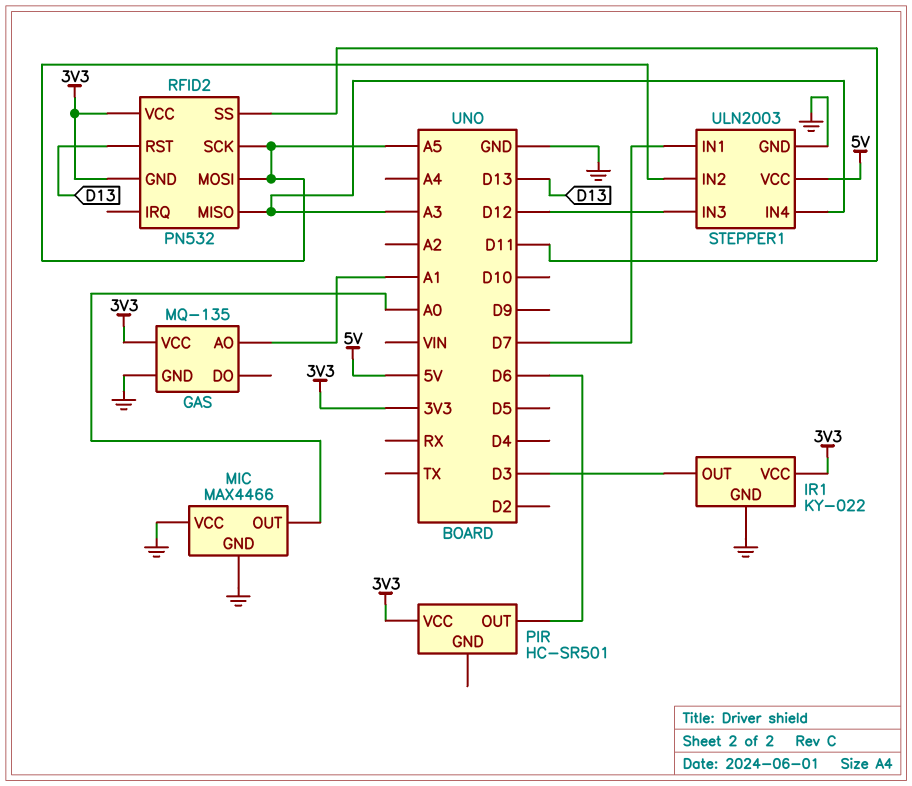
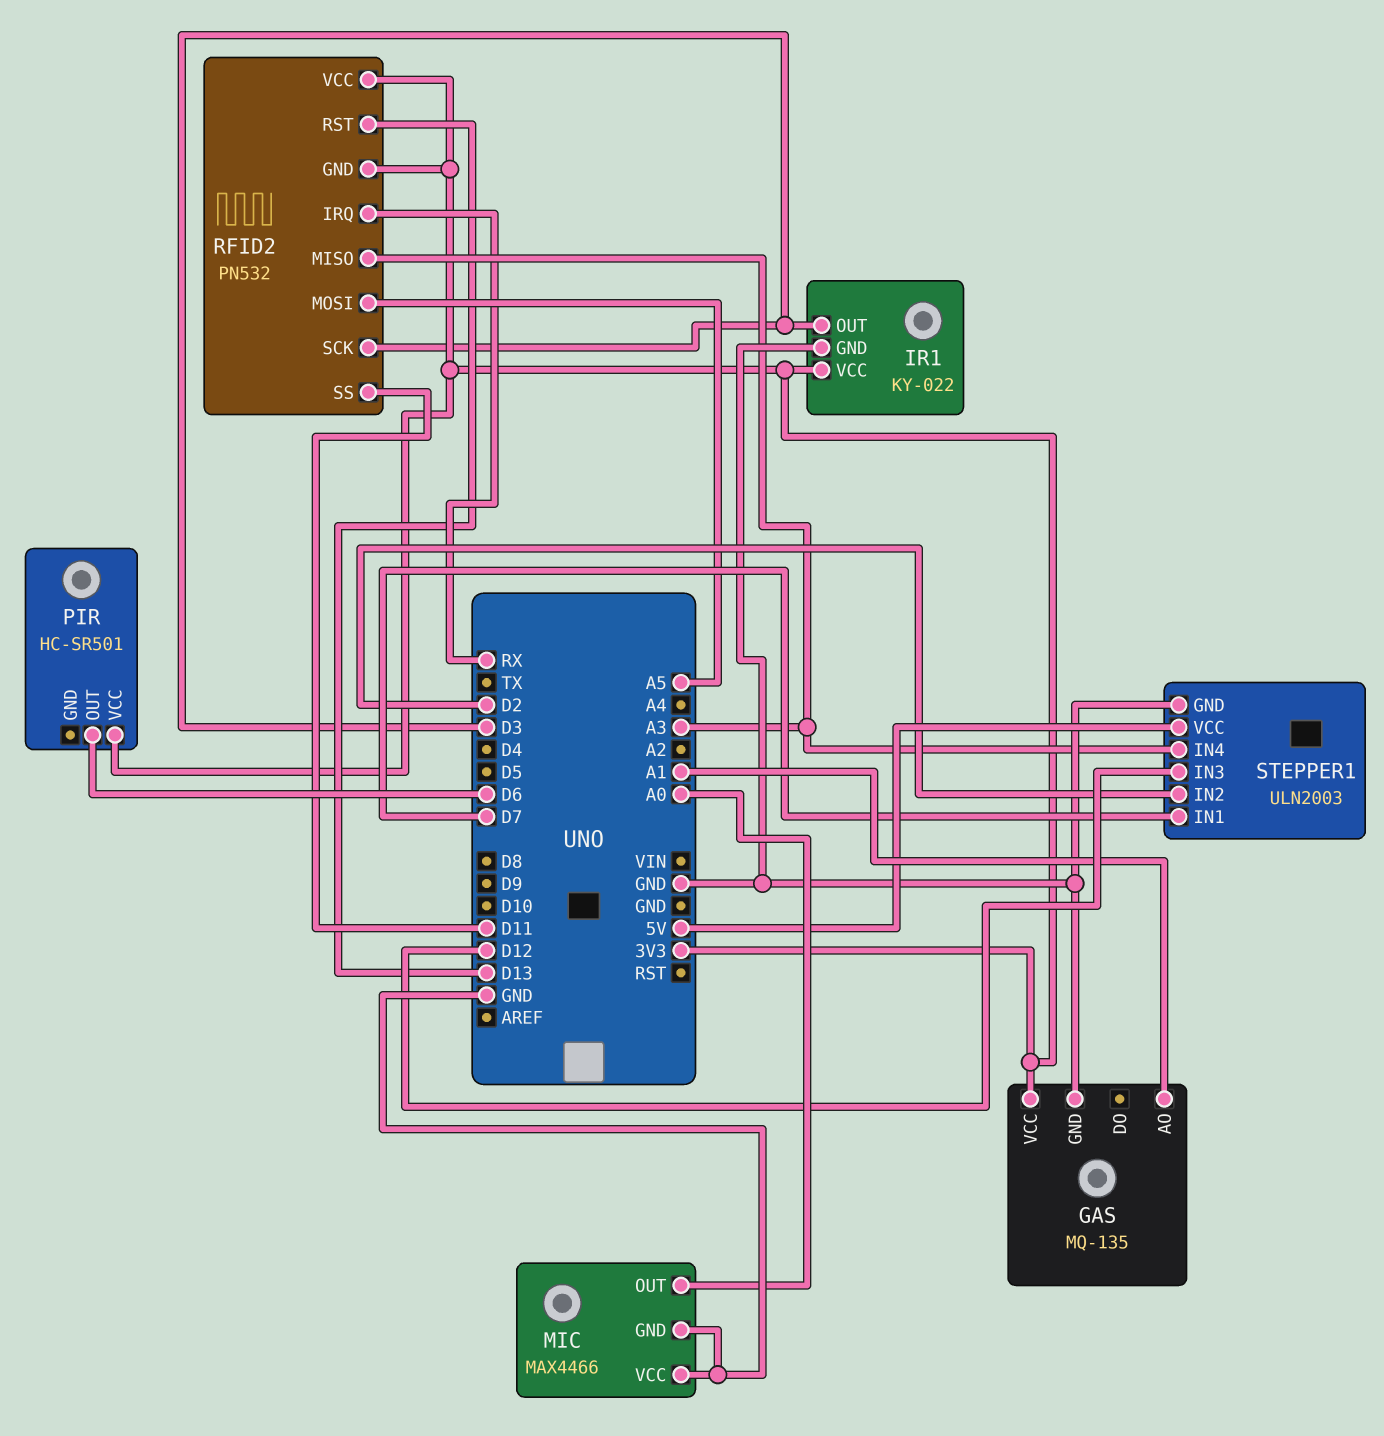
RFID2 pin IRQ: none -> RX
RFID2 pin SCK: A5 -> D3
STEPPER1 pin IN2: A5 -> D2

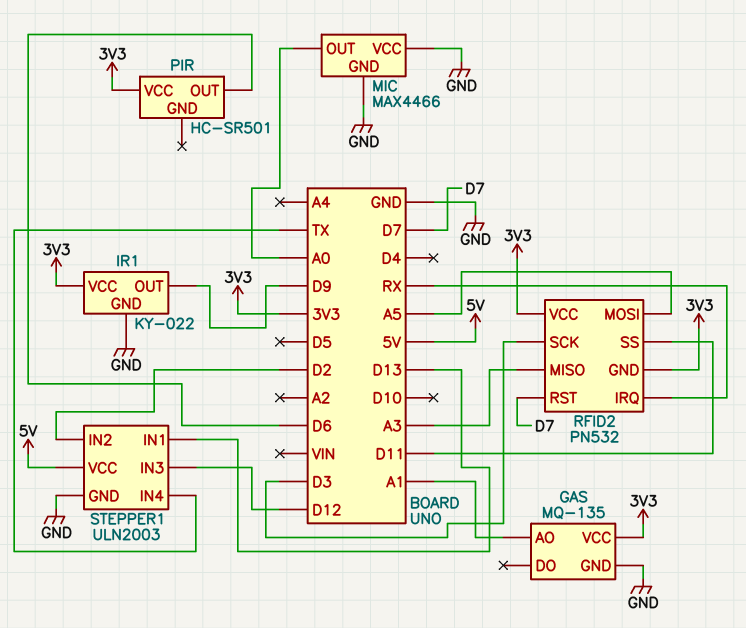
IR1 pin OUT: D3 -> D9
RFID2 pin RST: D13 -> D7
STEPPER1 pin IN1: D7 -> D13
STEPPER1 pin IN4: A3 -> TX

